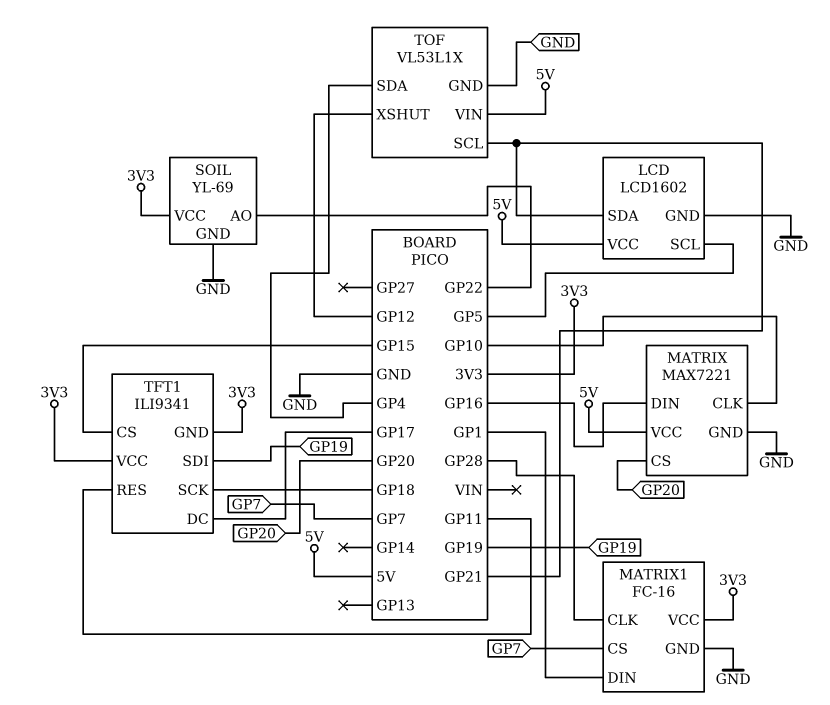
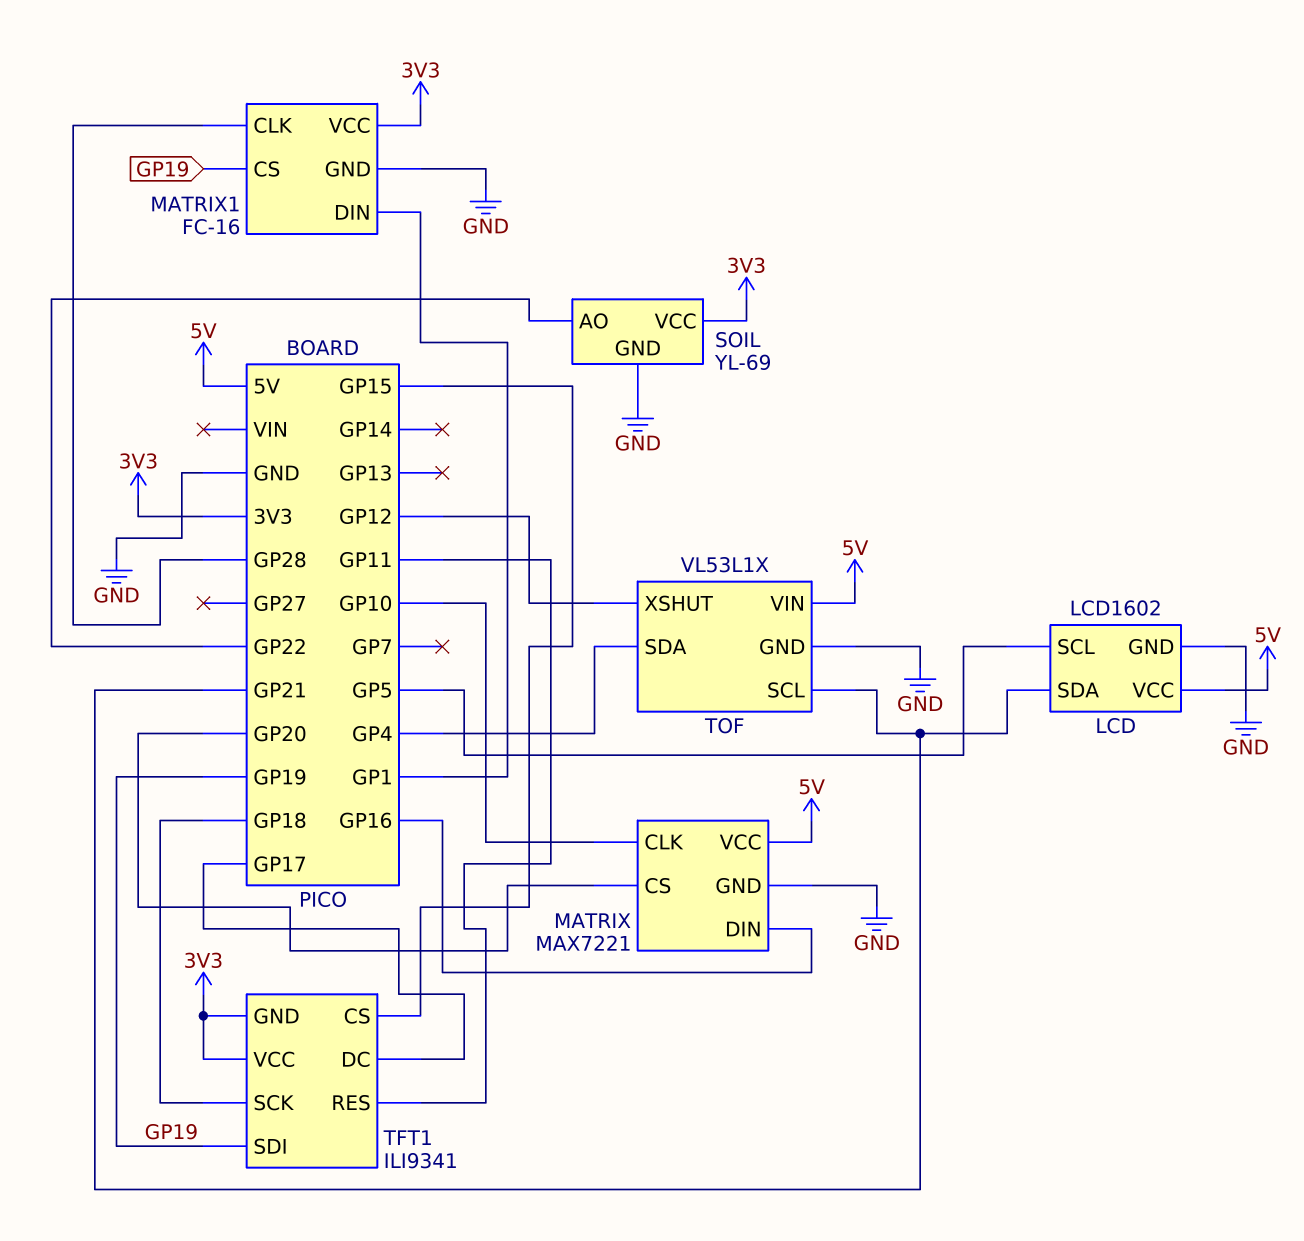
MATRIX1 pin CS: GP7 -> GP19

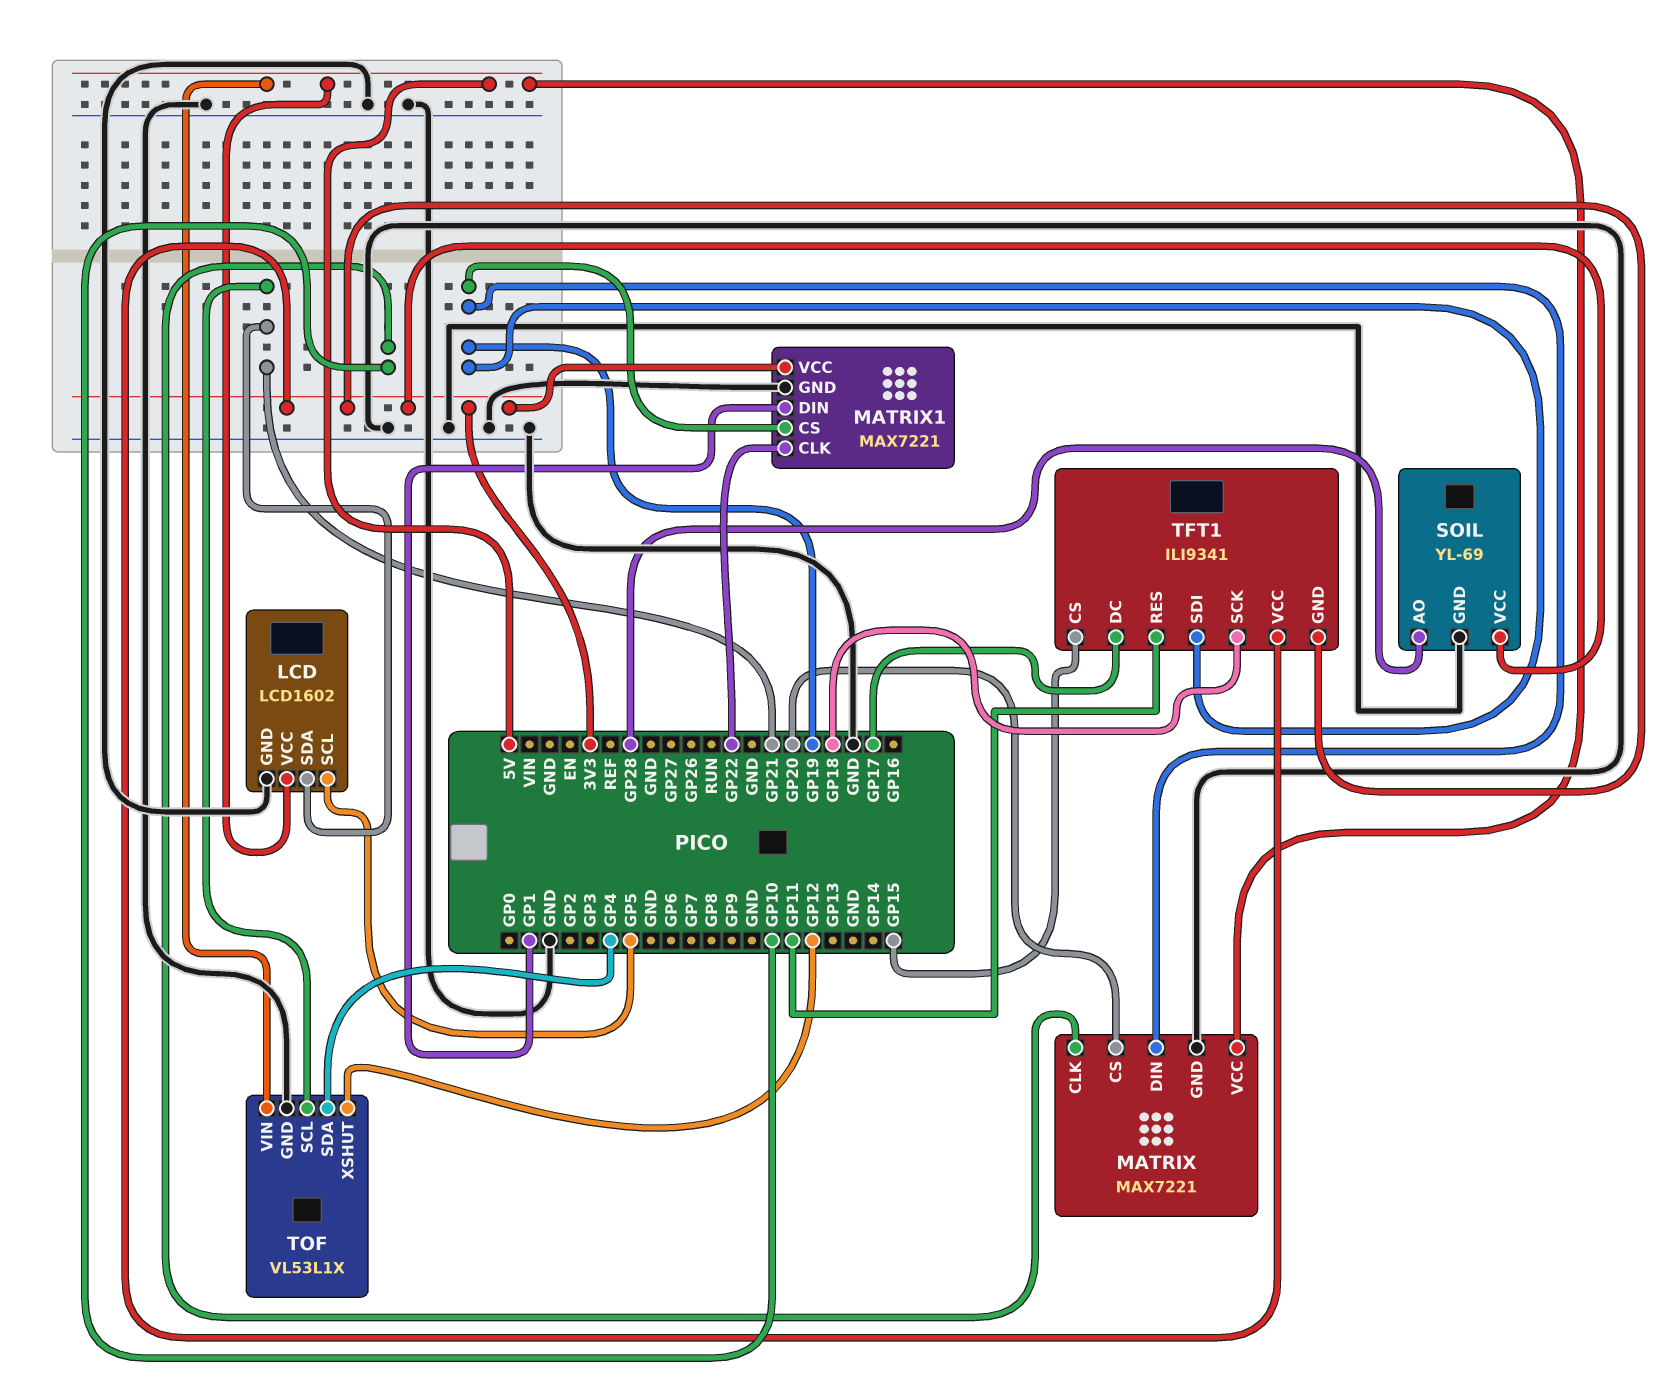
MATRIX pin DIN: GP16 -> GP19
MATRIX1: FC-16 -> MAX7221
MATRIX1 pin CLK: GP28 -> GP22
SOIL pin AO: GP22 -> GP28

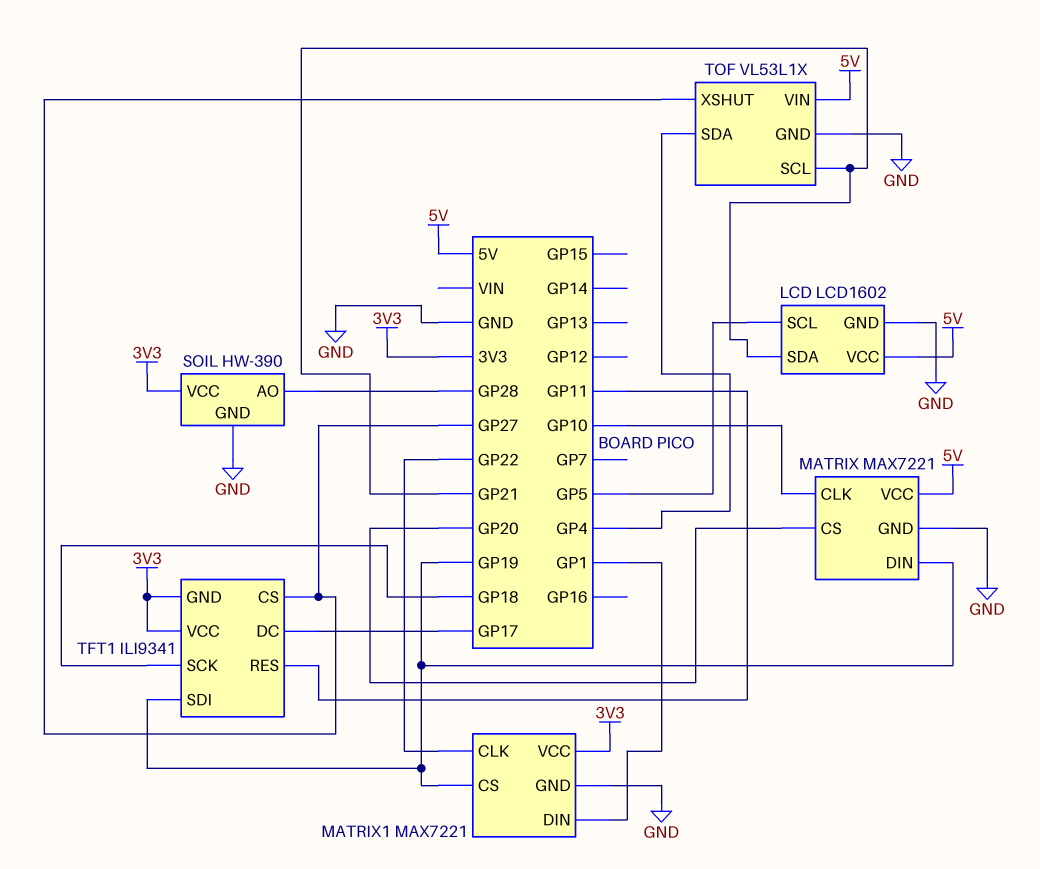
SOIL: YL-69 -> HW-390
TFT1 pin CS: GP15 -> GP27
TOF pin XSHUT: GP12 -> GP27

